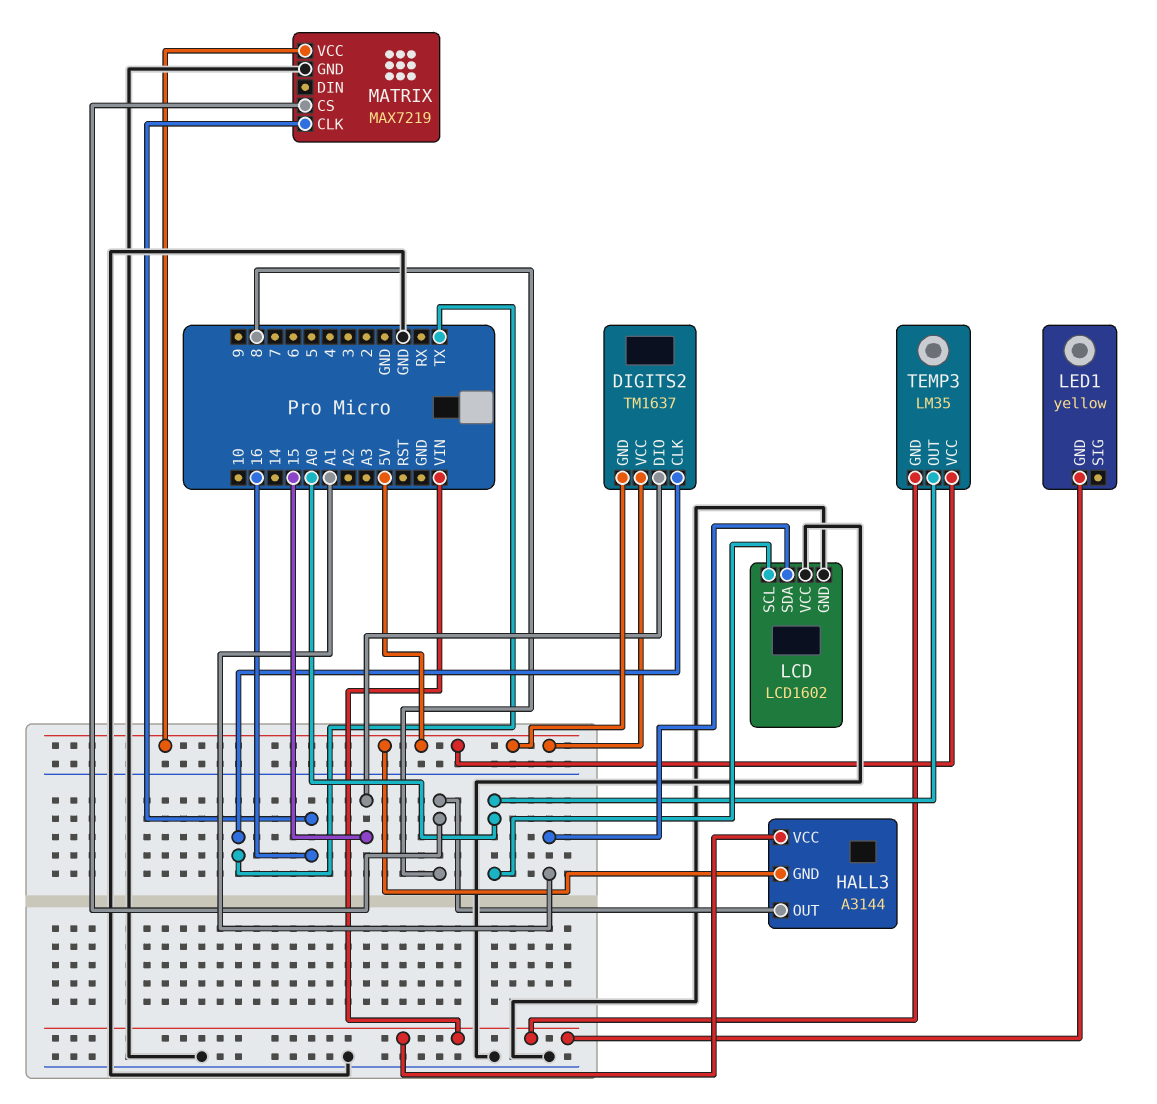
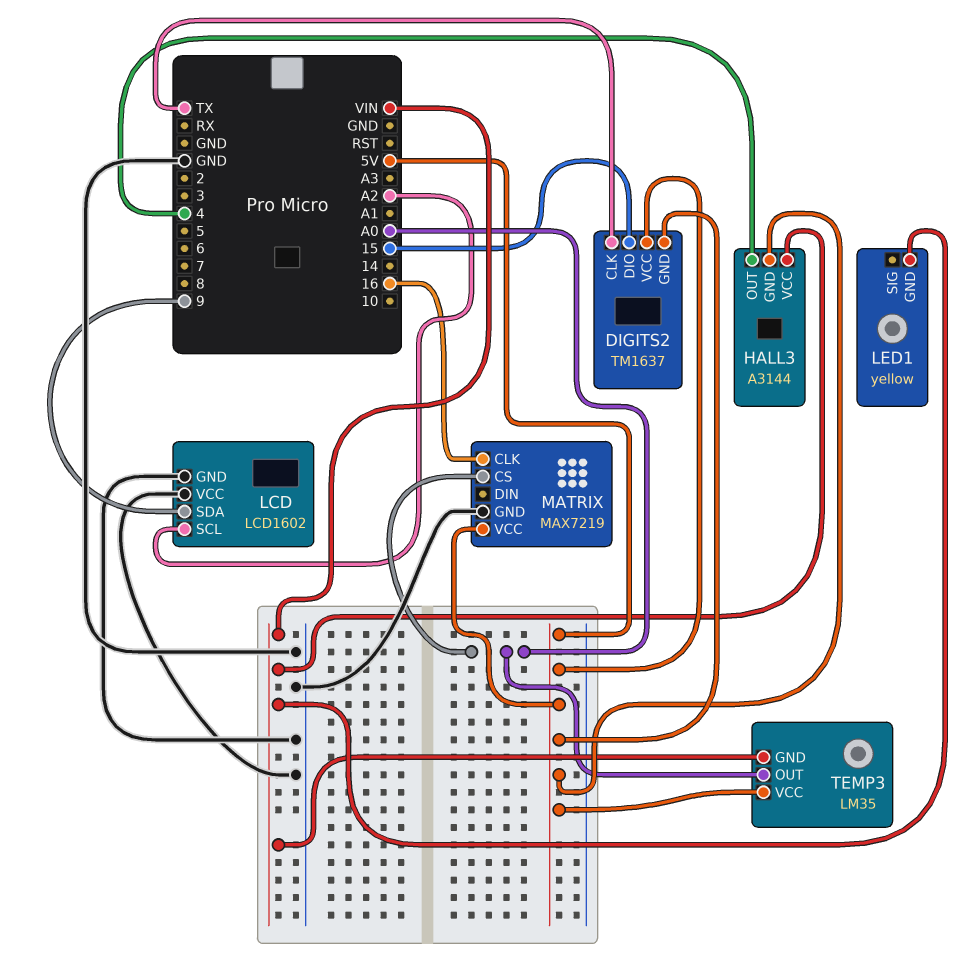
HALL3 pin OUT: 8 -> 4
LCD pin SCL: A0 -> A2
LCD pin SDA: A1 -> 9
MATRIX pin CS: 8 -> A0

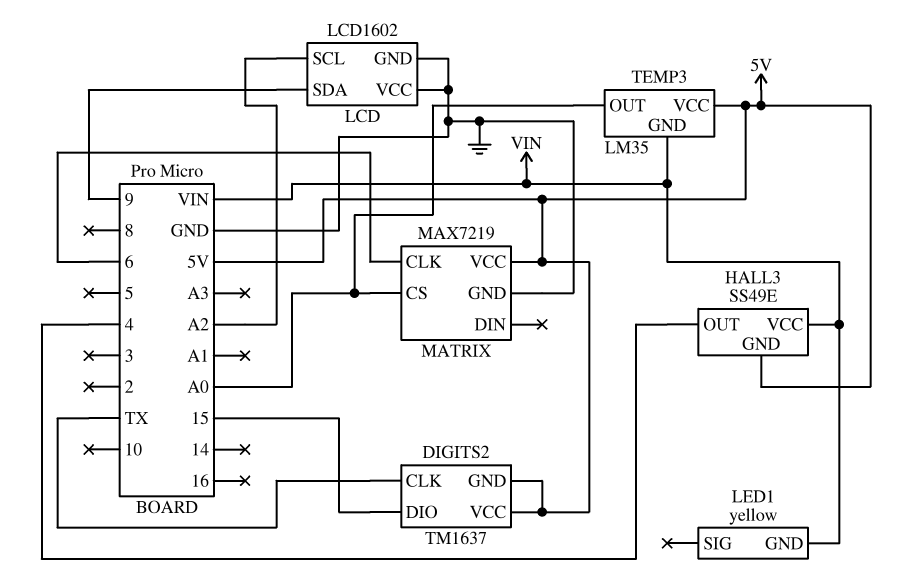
HALL3: A3144 -> SS49E
MATRIX pin CLK: 16 -> 6

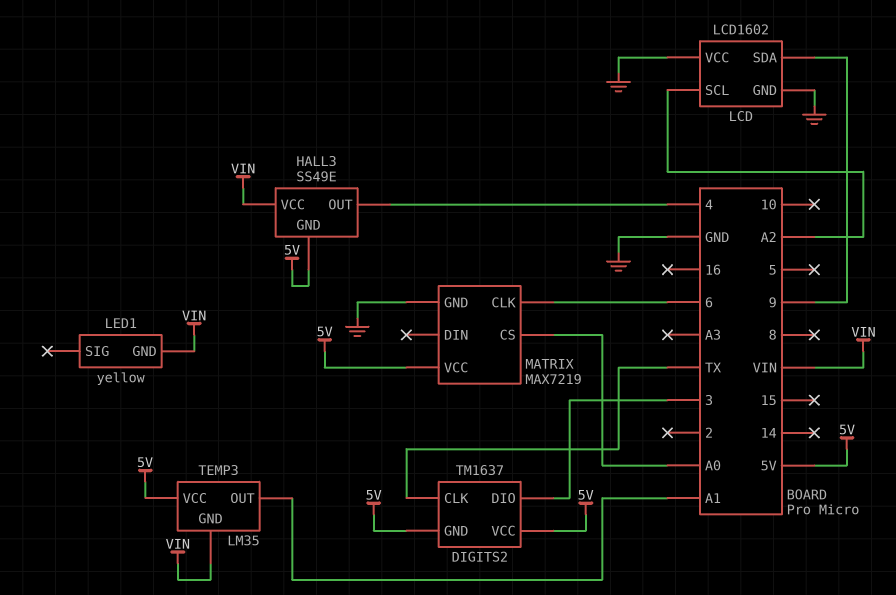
DIGITS2 pin DIO: 15 -> 3
TEMP3 pin OUT: A0 -> A1

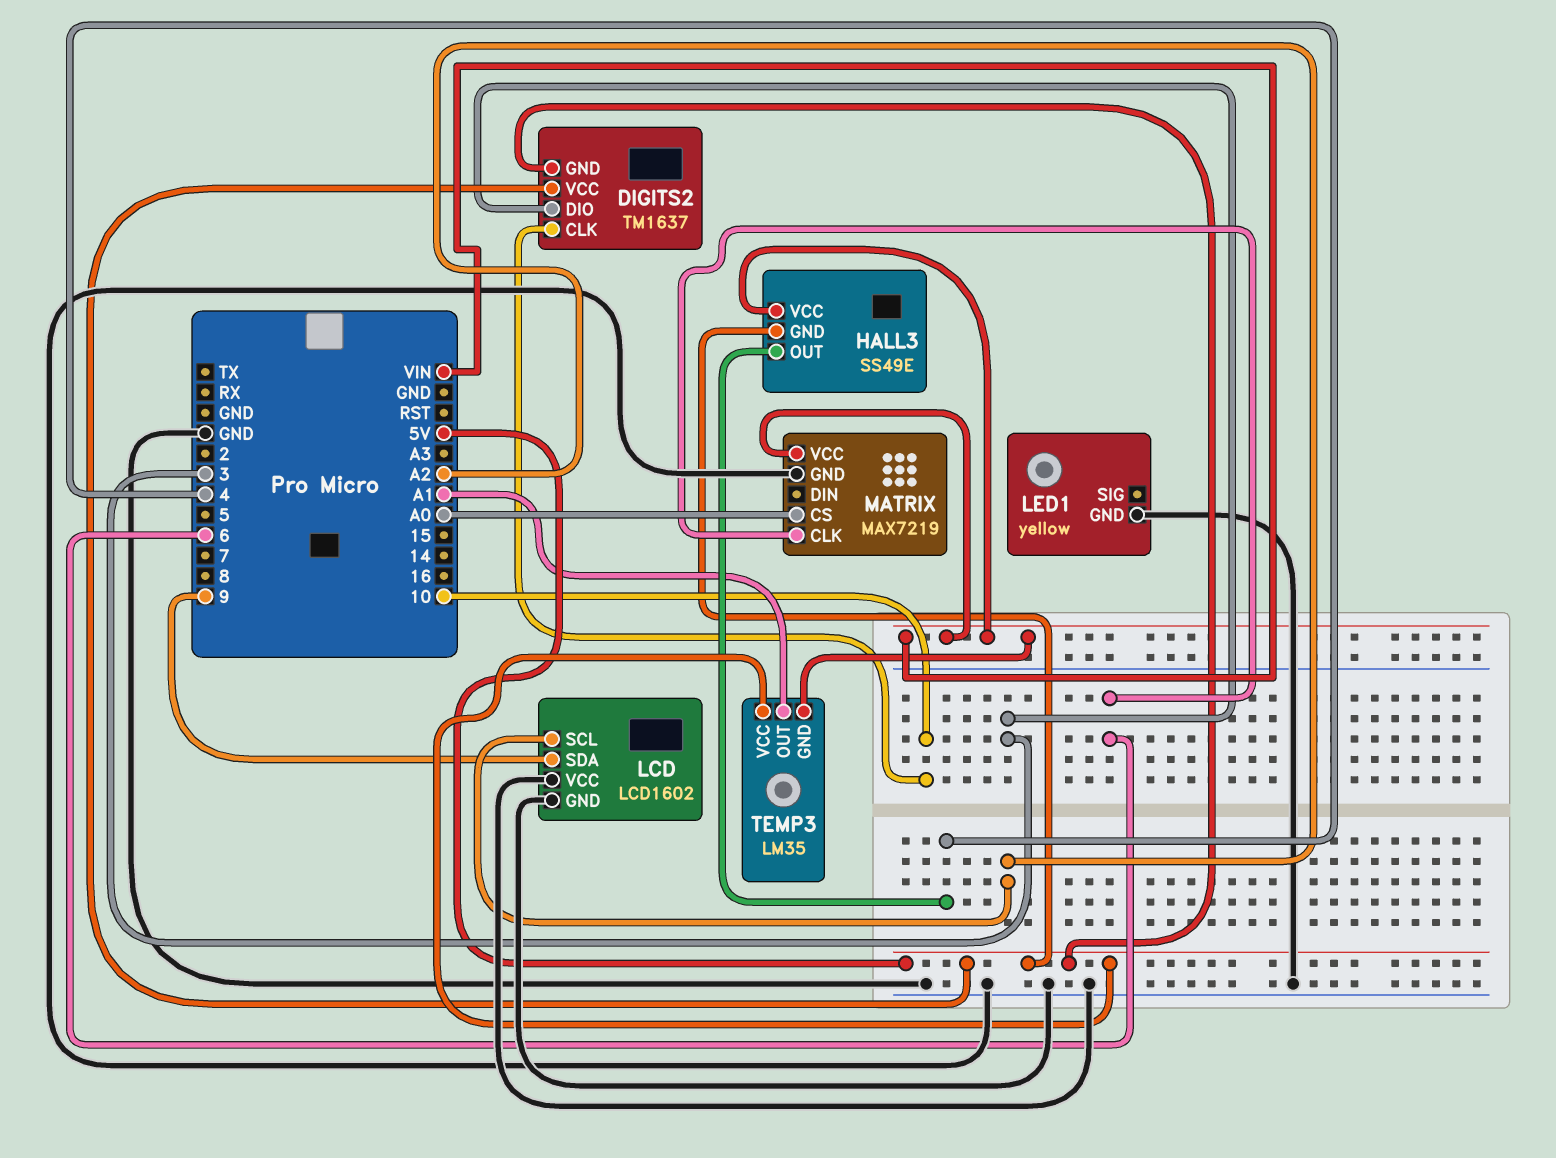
DIGITS2 pin CLK: TX -> 10
LED1 pin GND: VIN -> GND
MATRIX pin VCC: 5V -> VIN

